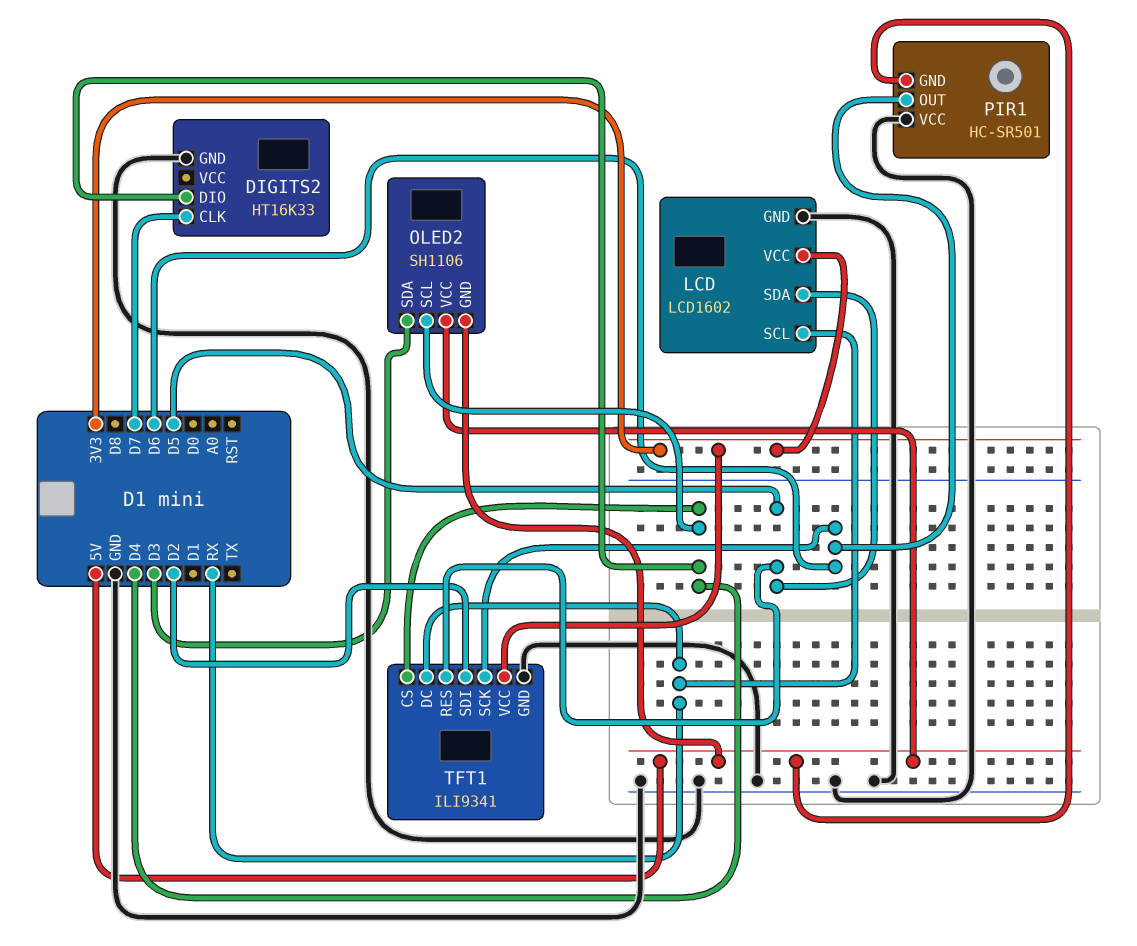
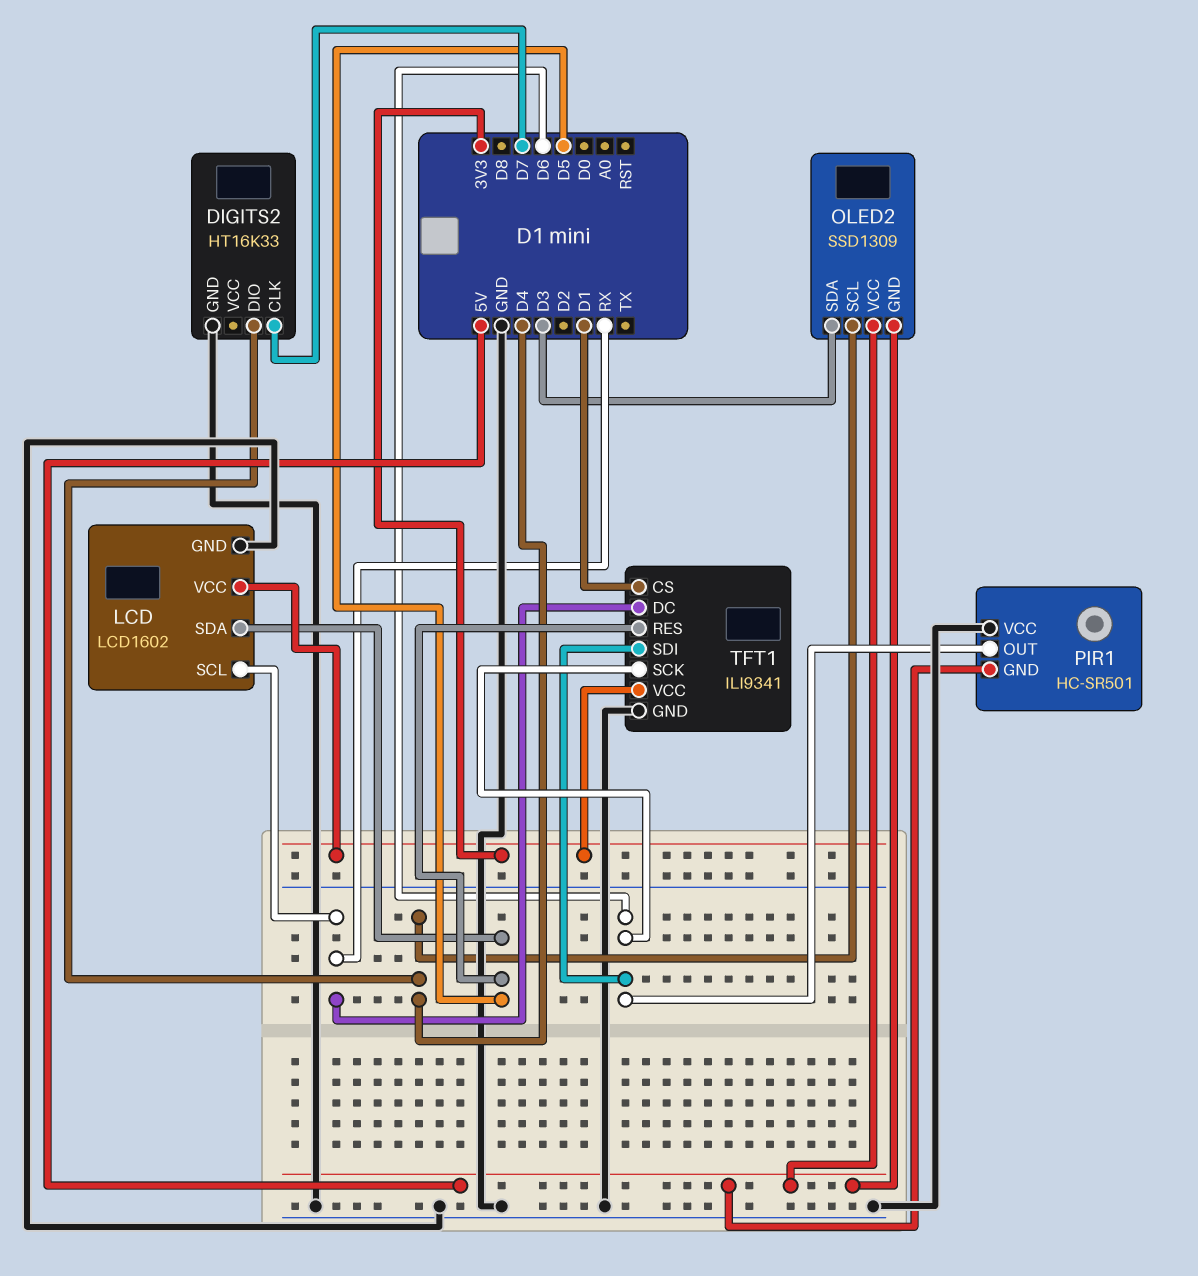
OLED2: SH1106 -> SSD1309
TFT1 pin CS: D4 -> D1
TFT1 pin SDI: D2 -> D6

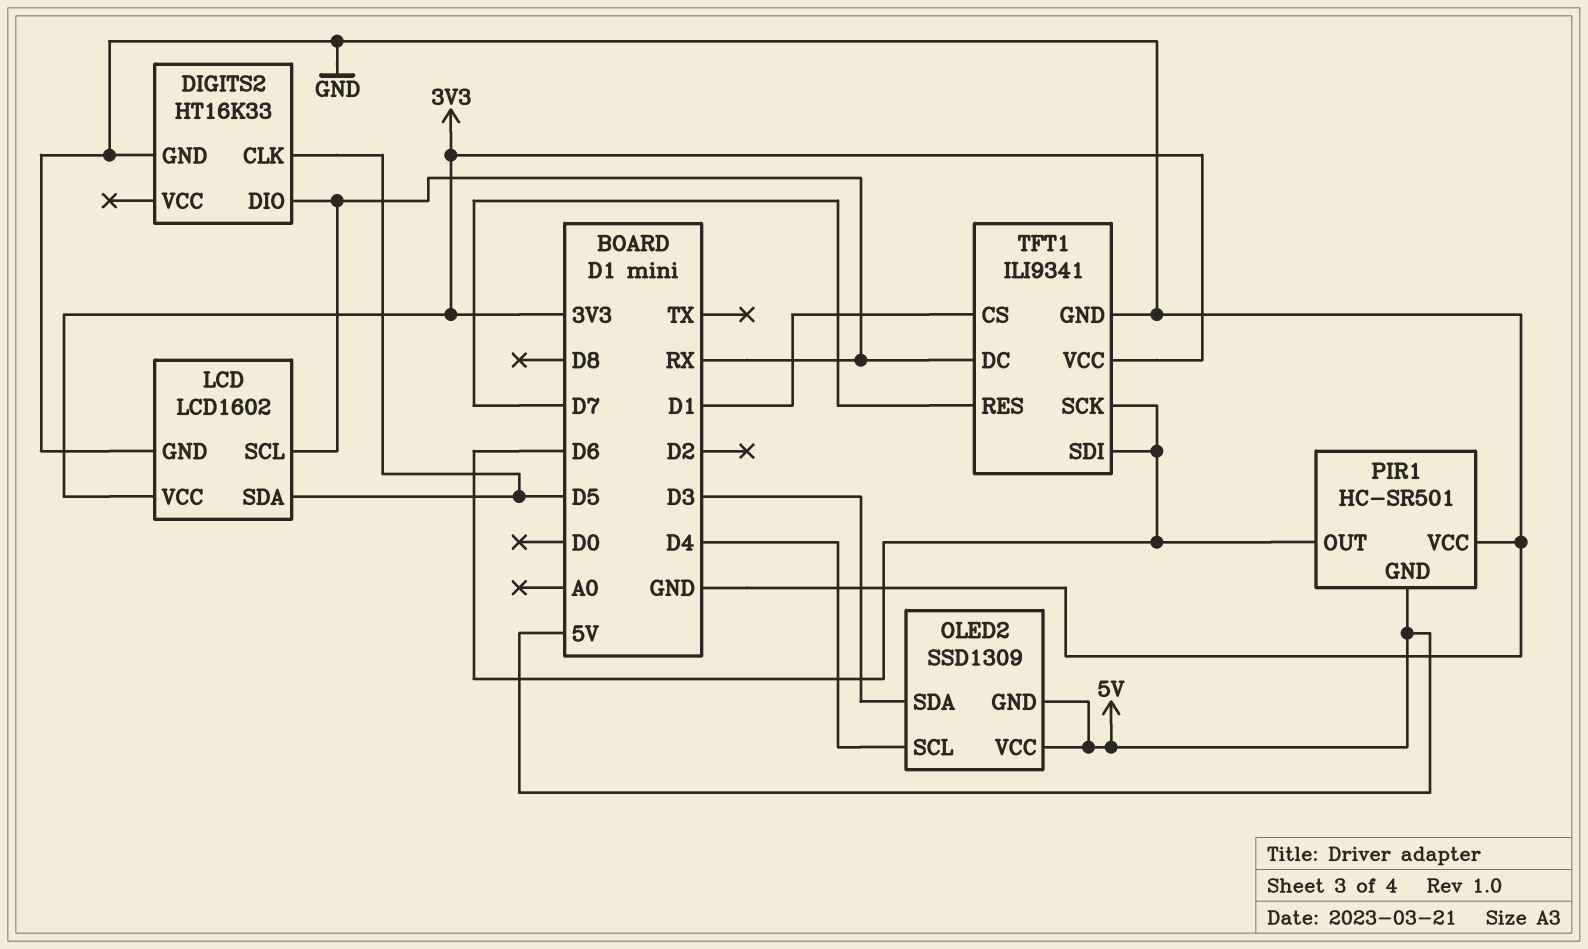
DIGITS2 pin CLK: D7 -> D5
DIGITS2 pin DIO: D4 -> RX
TFT1 pin RES: D5 -> D7

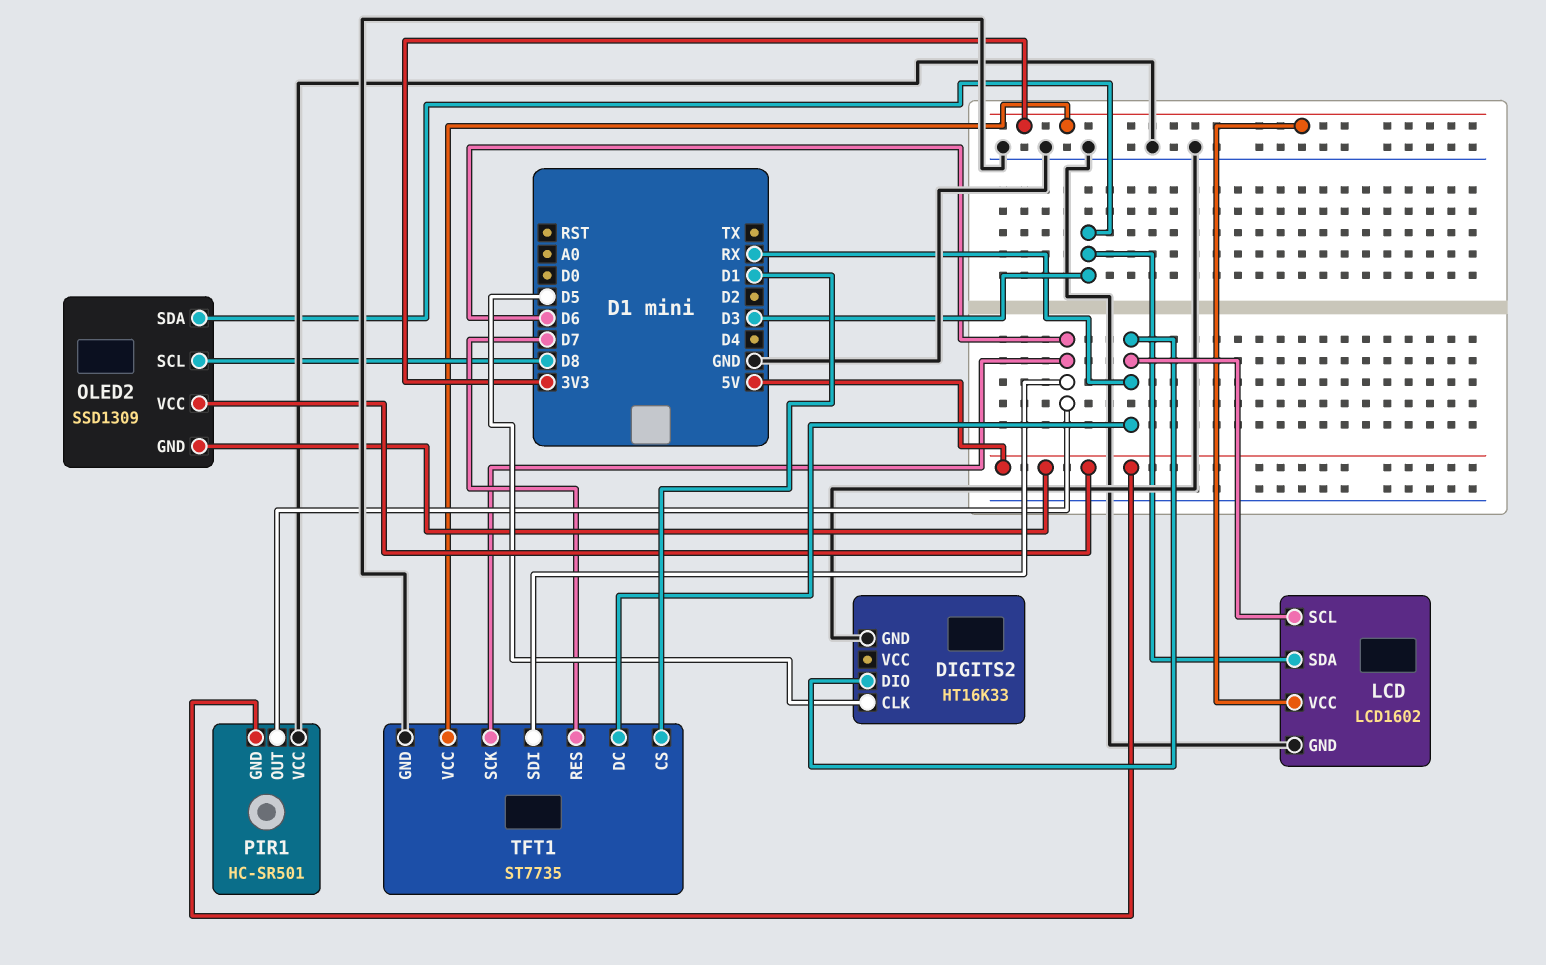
LCD pin SDA: D5 -> D3
OLED2 pin SCL: D4 -> D8
TFT1: ILI9341 -> ST7735

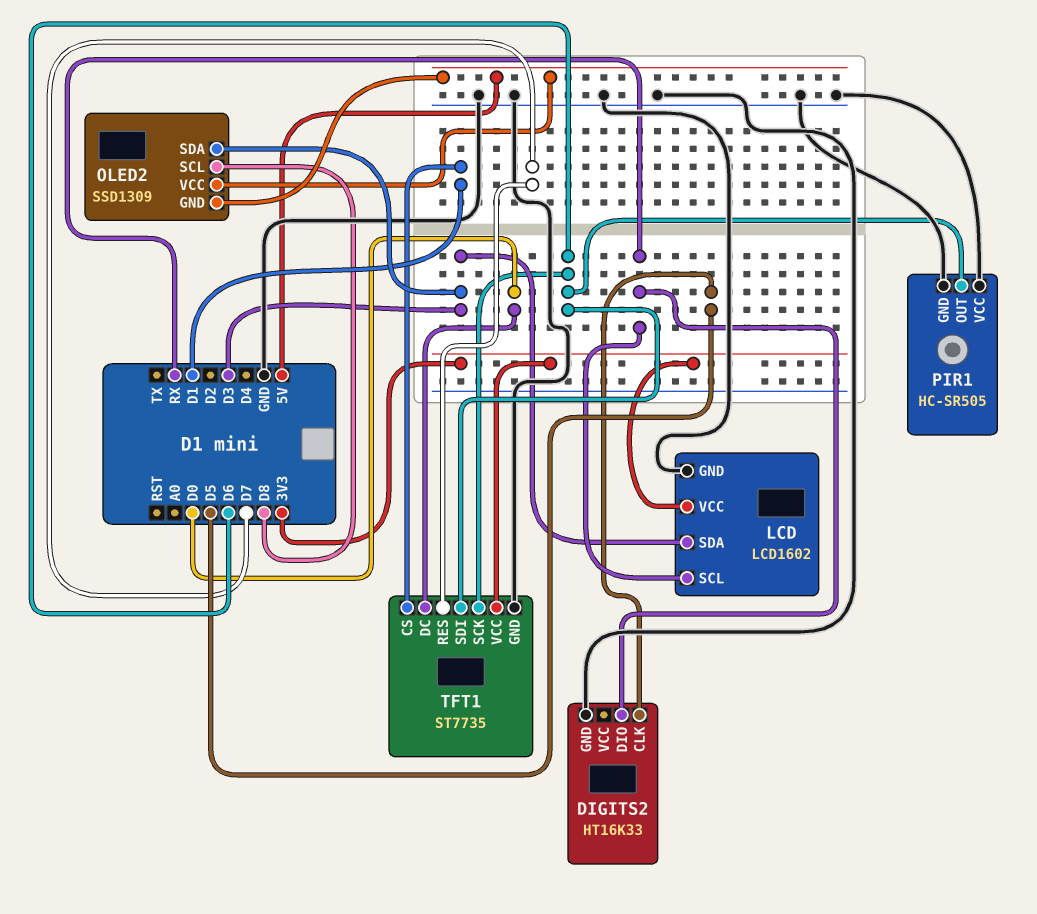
PIR1: HC-SR501 -> HC-SR505
PIR1 pin GND: 5V -> GND
TFT1 pin DC: RX -> D0

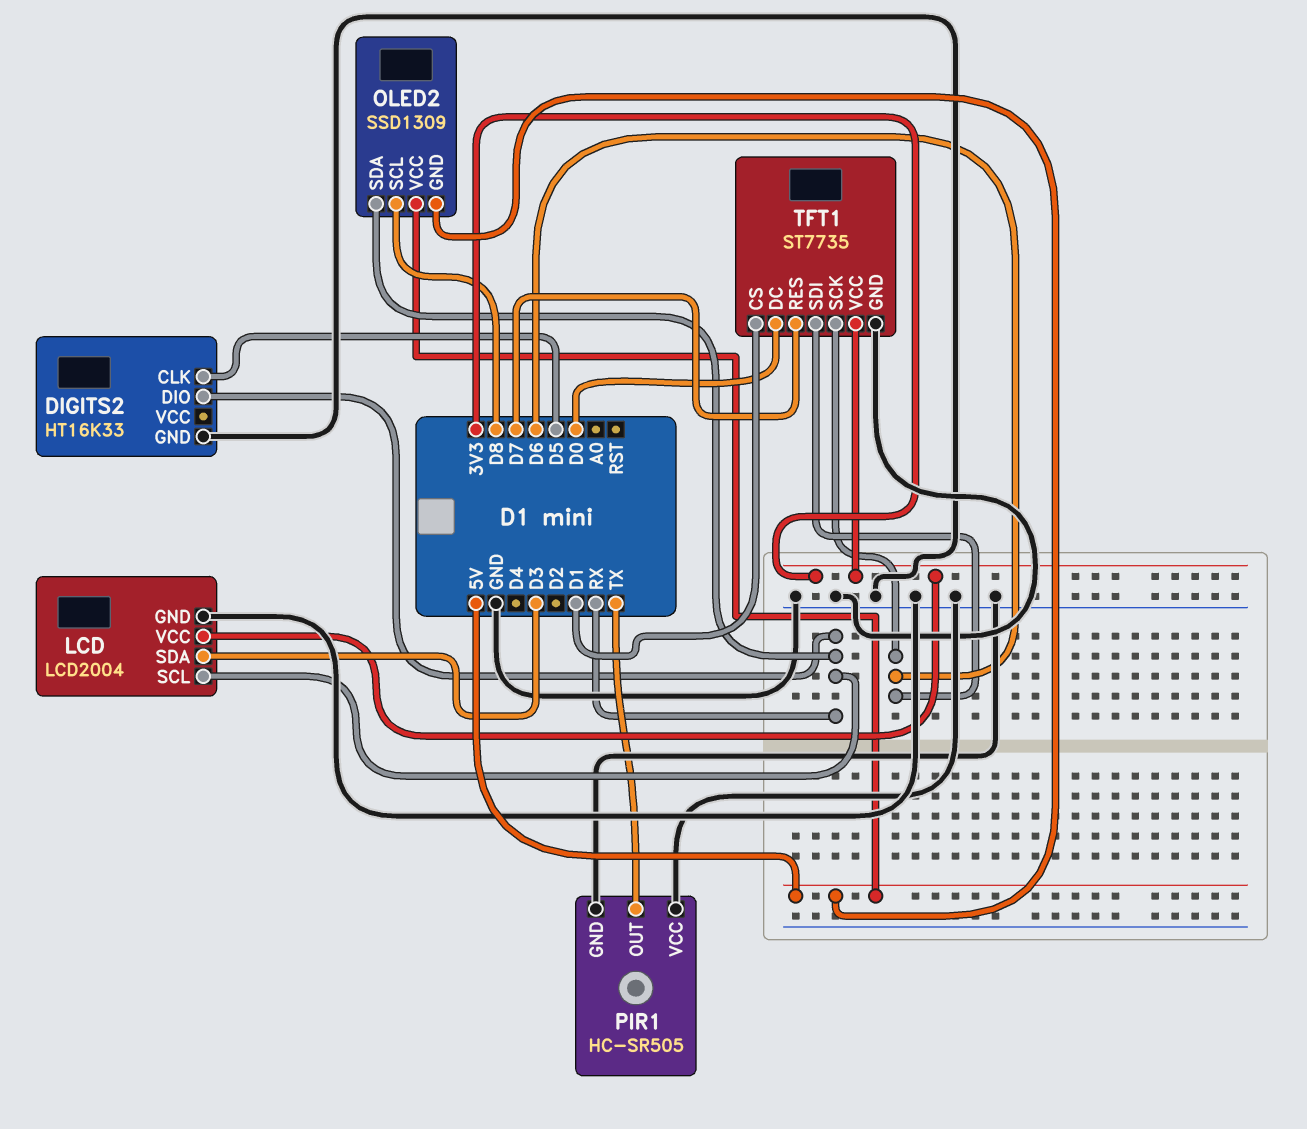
LCD: LCD1602 -> LCD2004
OLED2 pin SDA: D3 -> RX
PIR1 pin OUT: D6 -> TX

